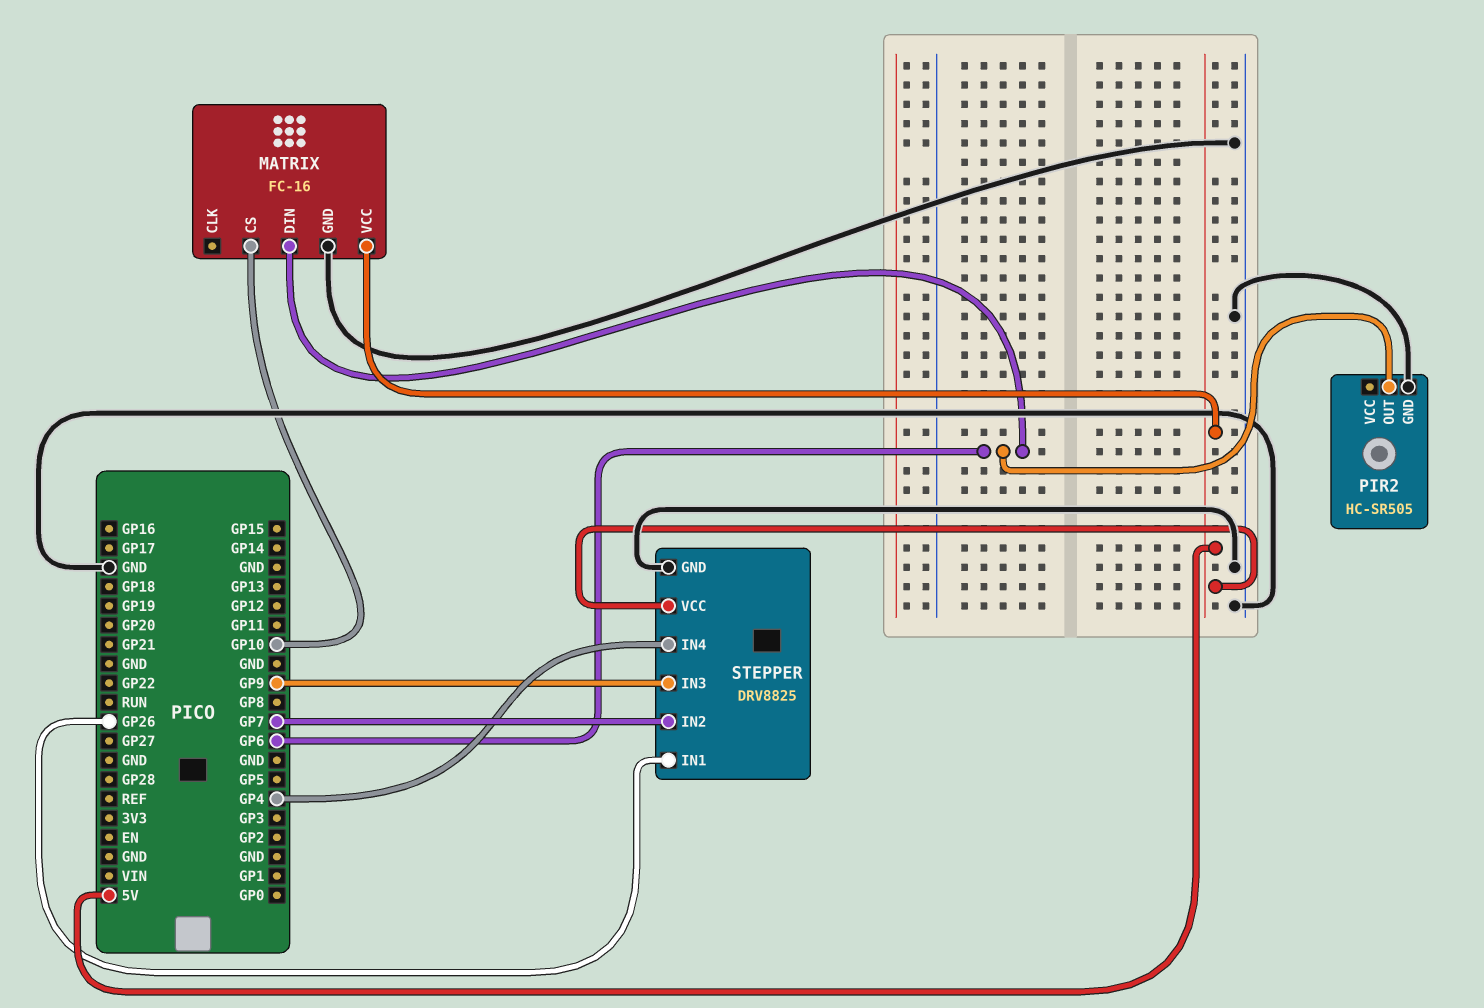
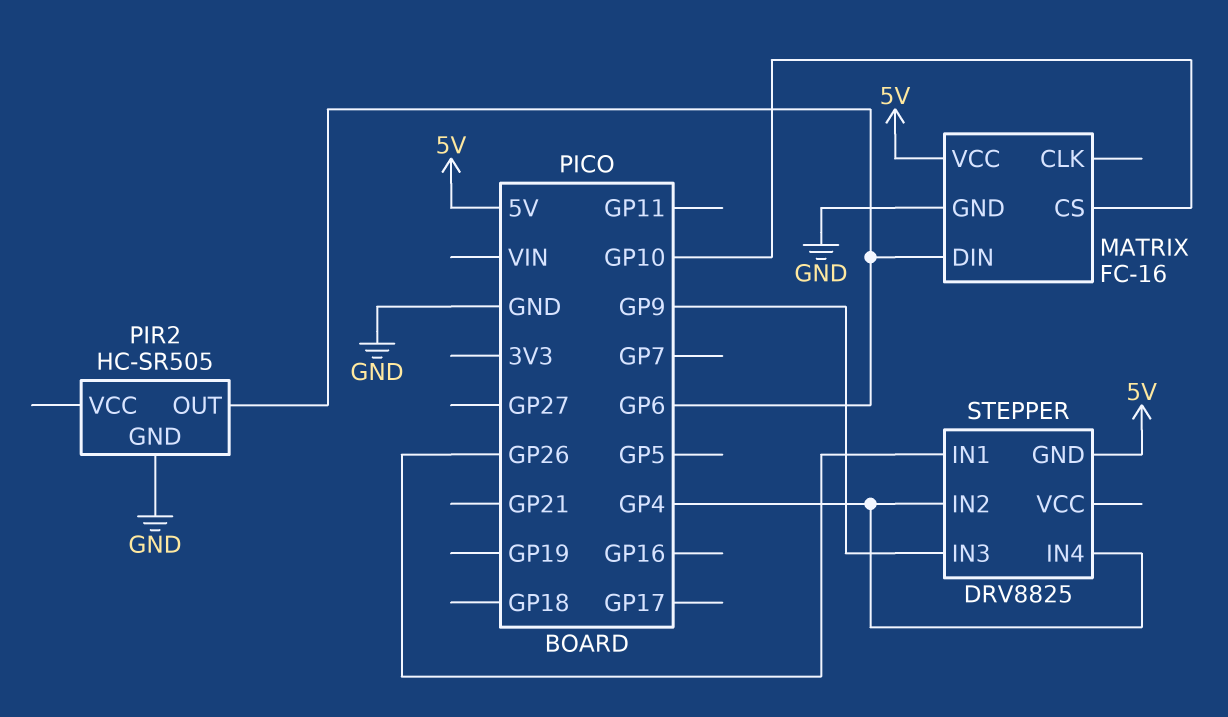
STEPPER pin GND: GND -> 5V
STEPPER pin IN2: GP7 -> GP4
STEPPER pin VCC: 5V -> none

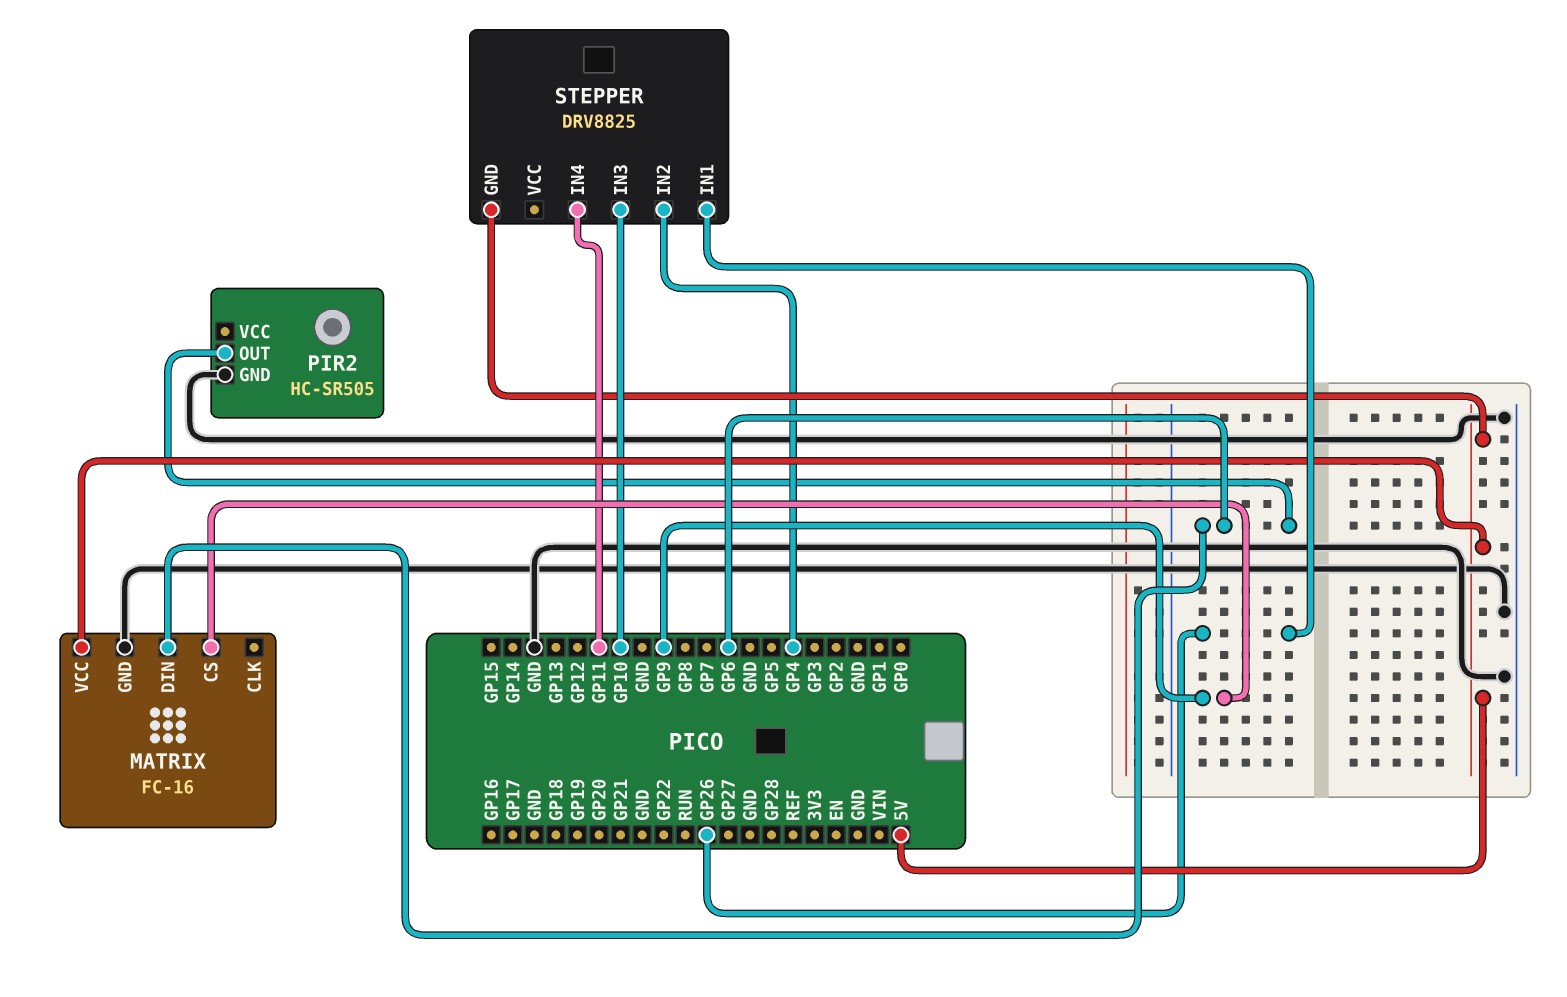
MATRIX pin CS: GP10 -> GP9
STEPPER pin IN3: GP9 -> GP10
STEPPER pin IN4: GP4 -> GP11

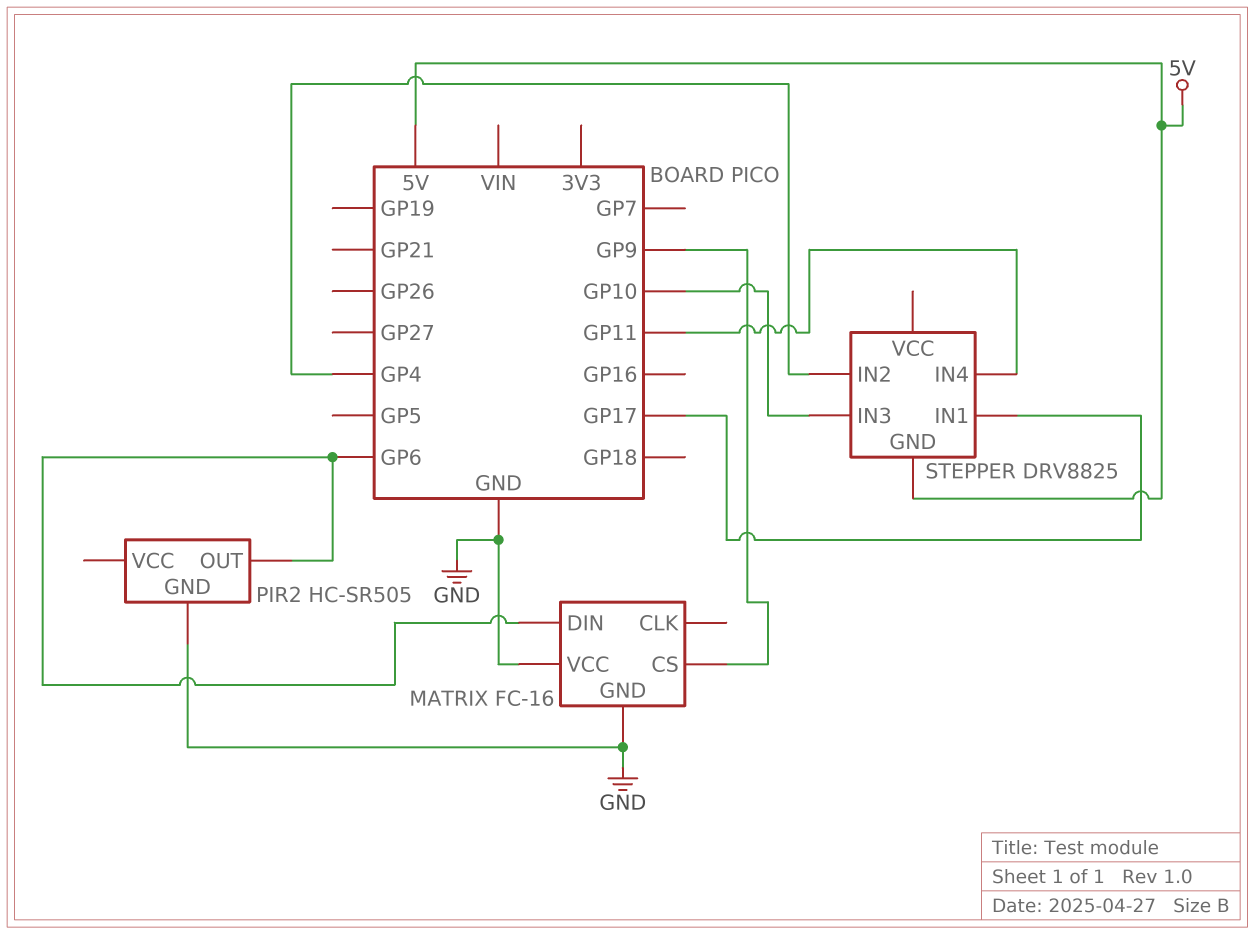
MATRIX pin VCC: 5V -> GND
STEPPER pin IN1: GP26 -> GP17

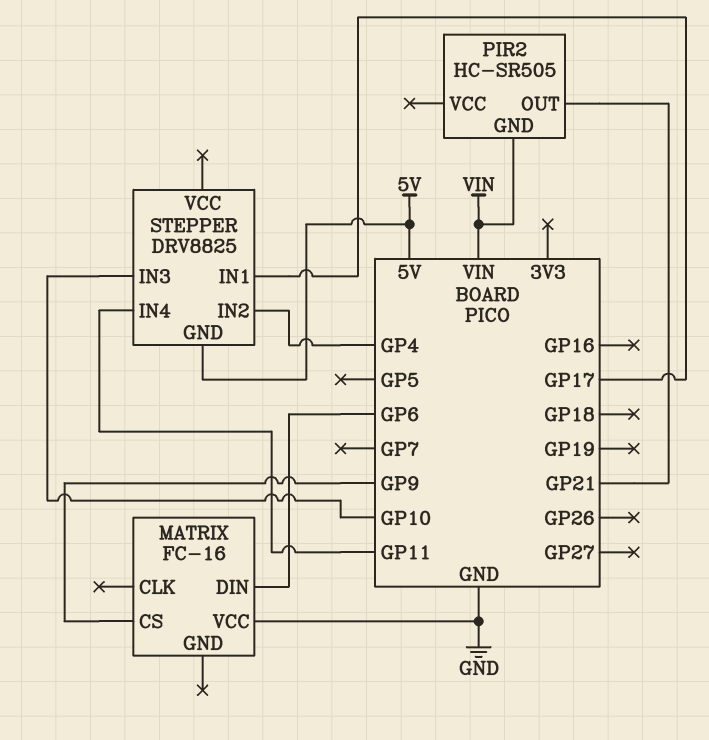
MATRIX pin GND: GND -> none
PIR2 pin GND: GND -> VIN
PIR2 pin OUT: GP6 -> GP21

